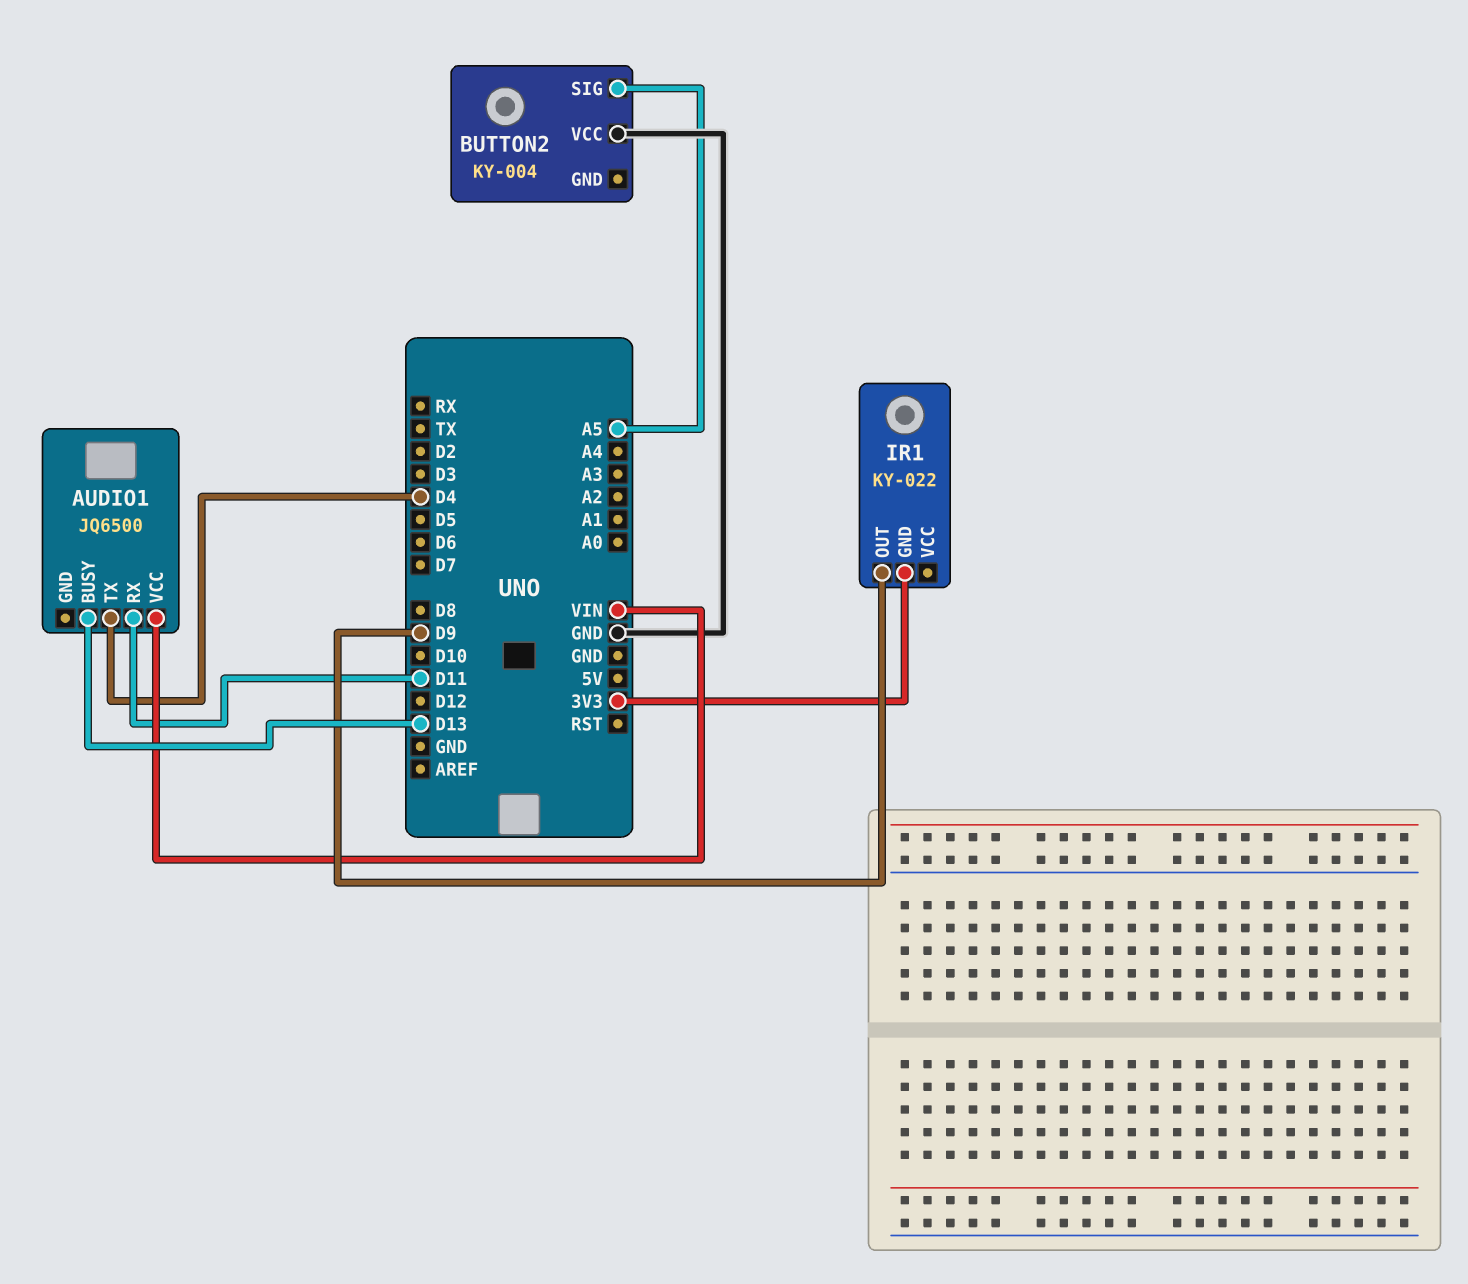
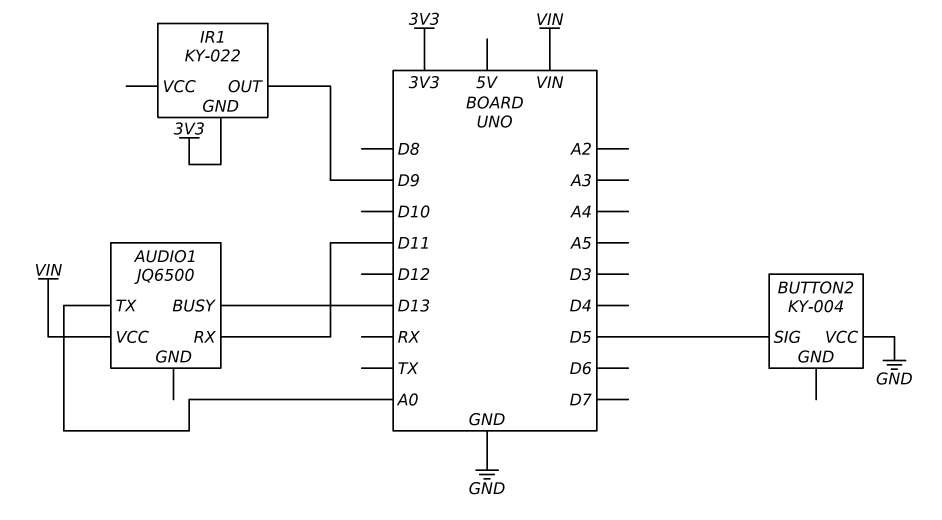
AUDIO1 pin TX: D4 -> A0
BUTTON2 pin SIG: A5 -> D5

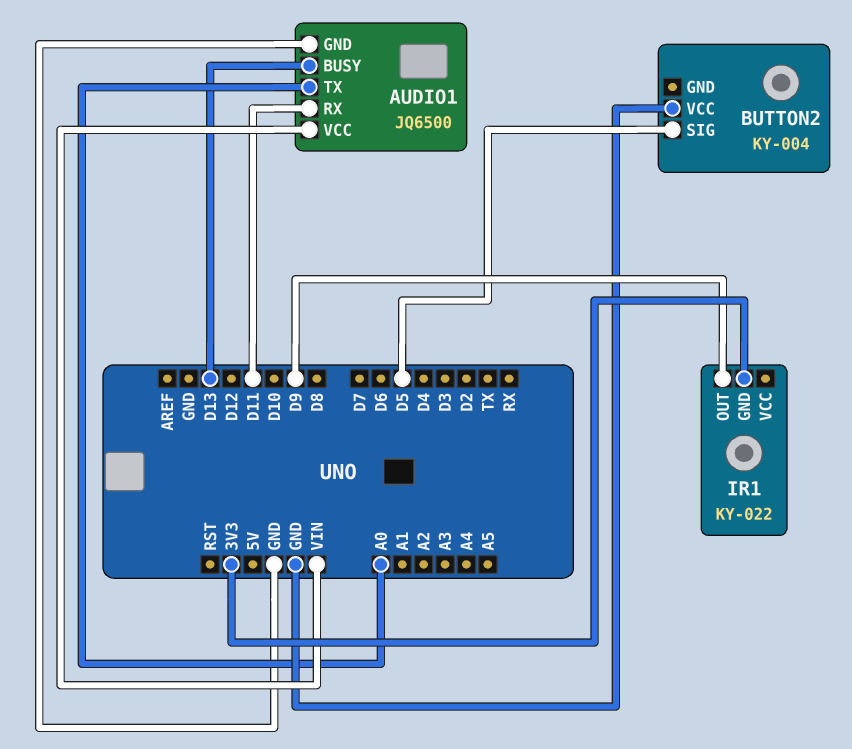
AUDIO1 pin GND: none -> GND

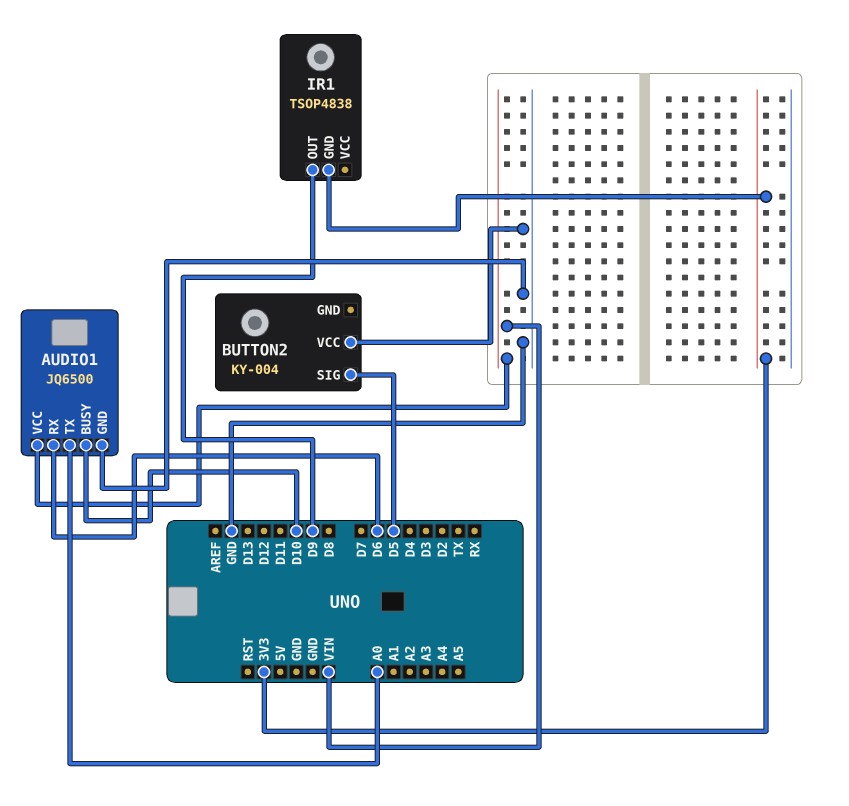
AUDIO1 pin BUSY: D13 -> D10
AUDIO1 pin RX: D11 -> D6
IR1: KY-022 -> TSOP4838

